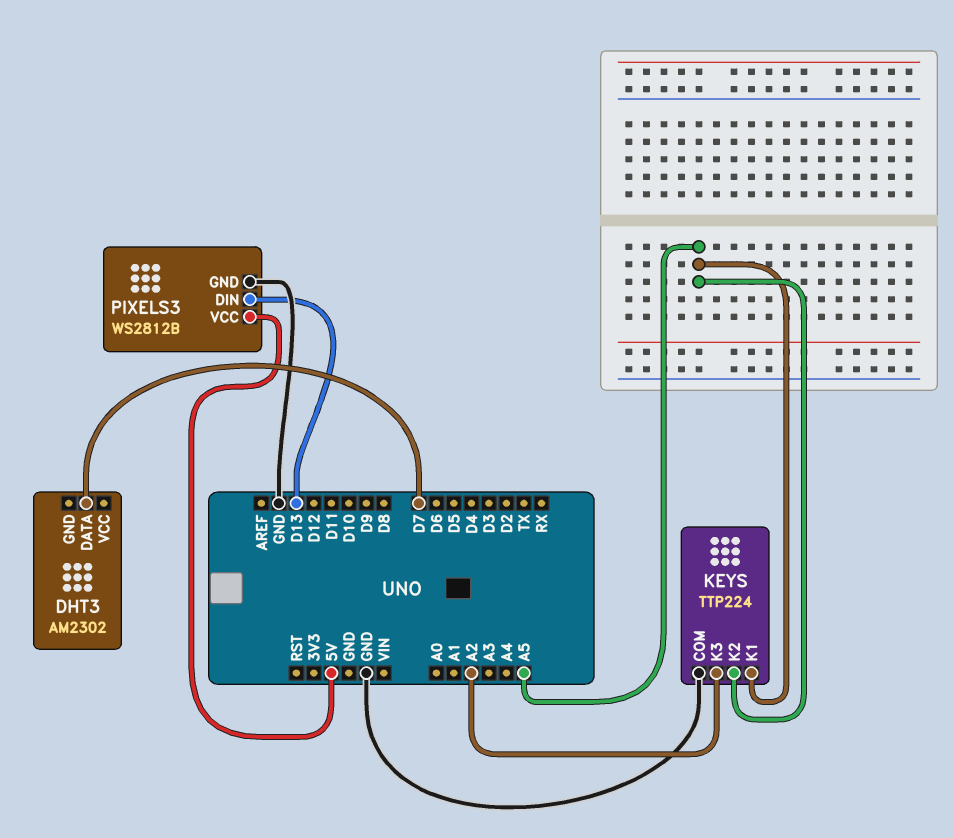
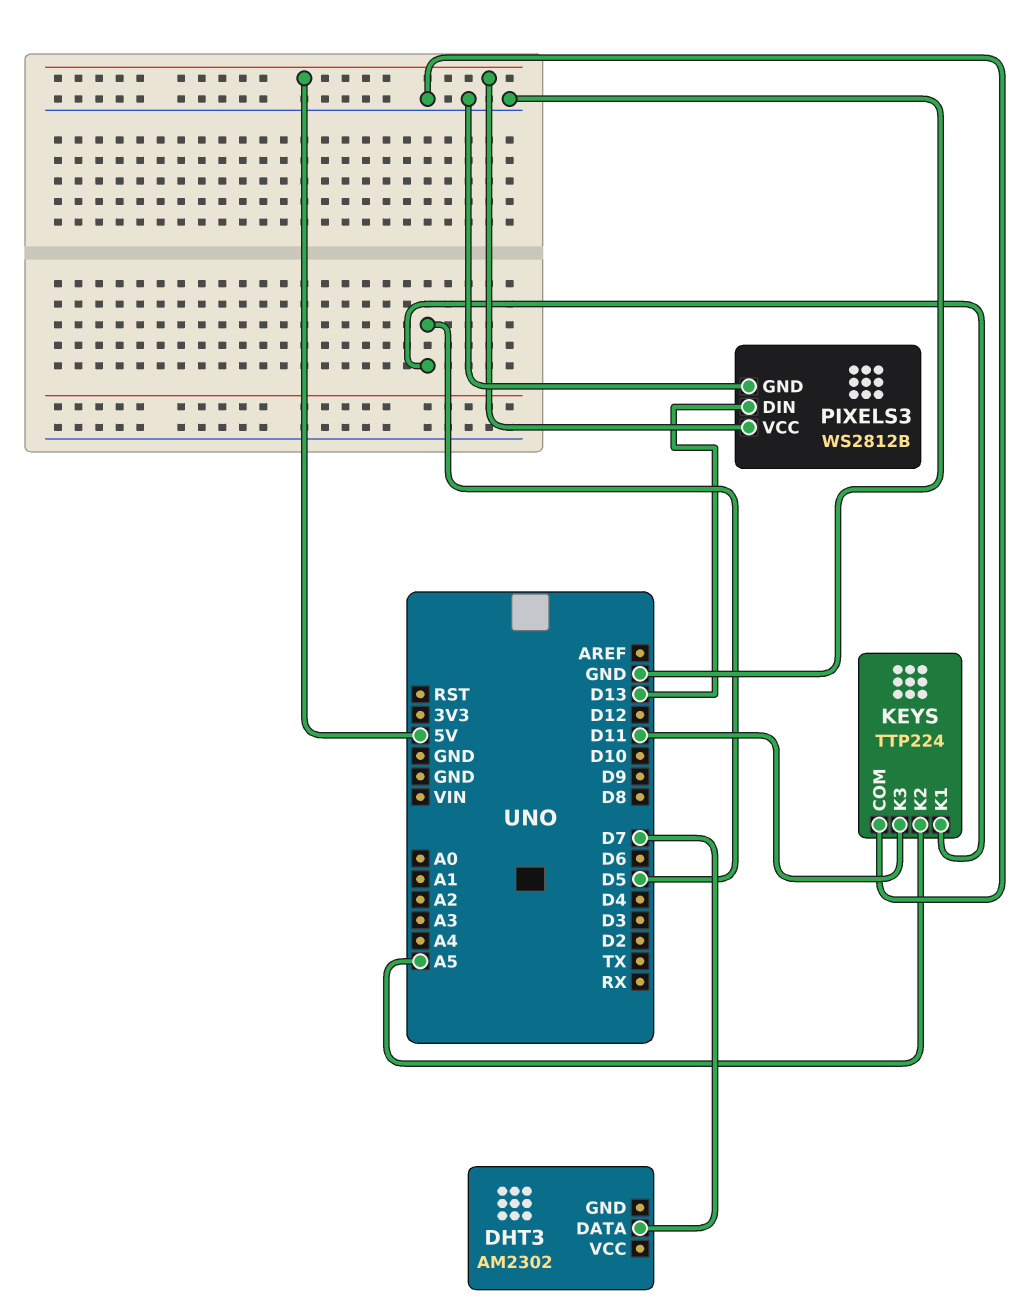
KEYS pin K1: A5 -> D5
KEYS pin K3: A2 -> D11

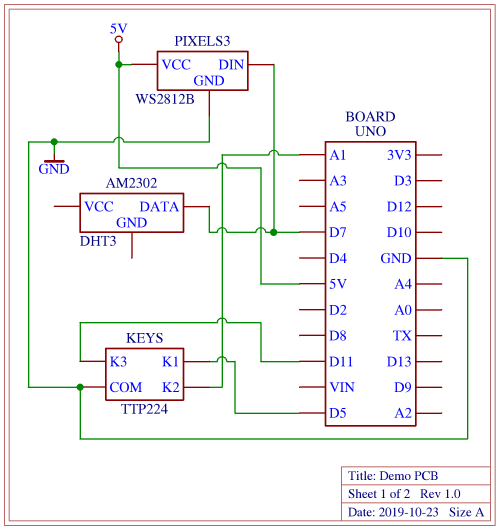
KEYS pin K2: A5 -> A1
PIXELS3 pin DIN: D13 -> D7

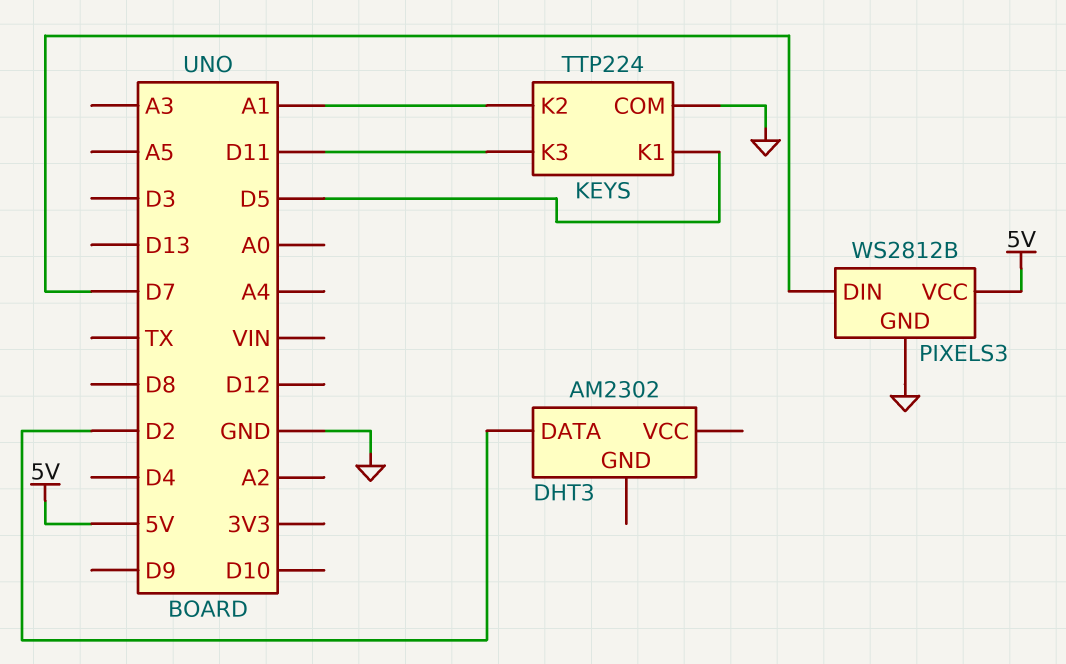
DHT3 pin DATA: D7 -> D2

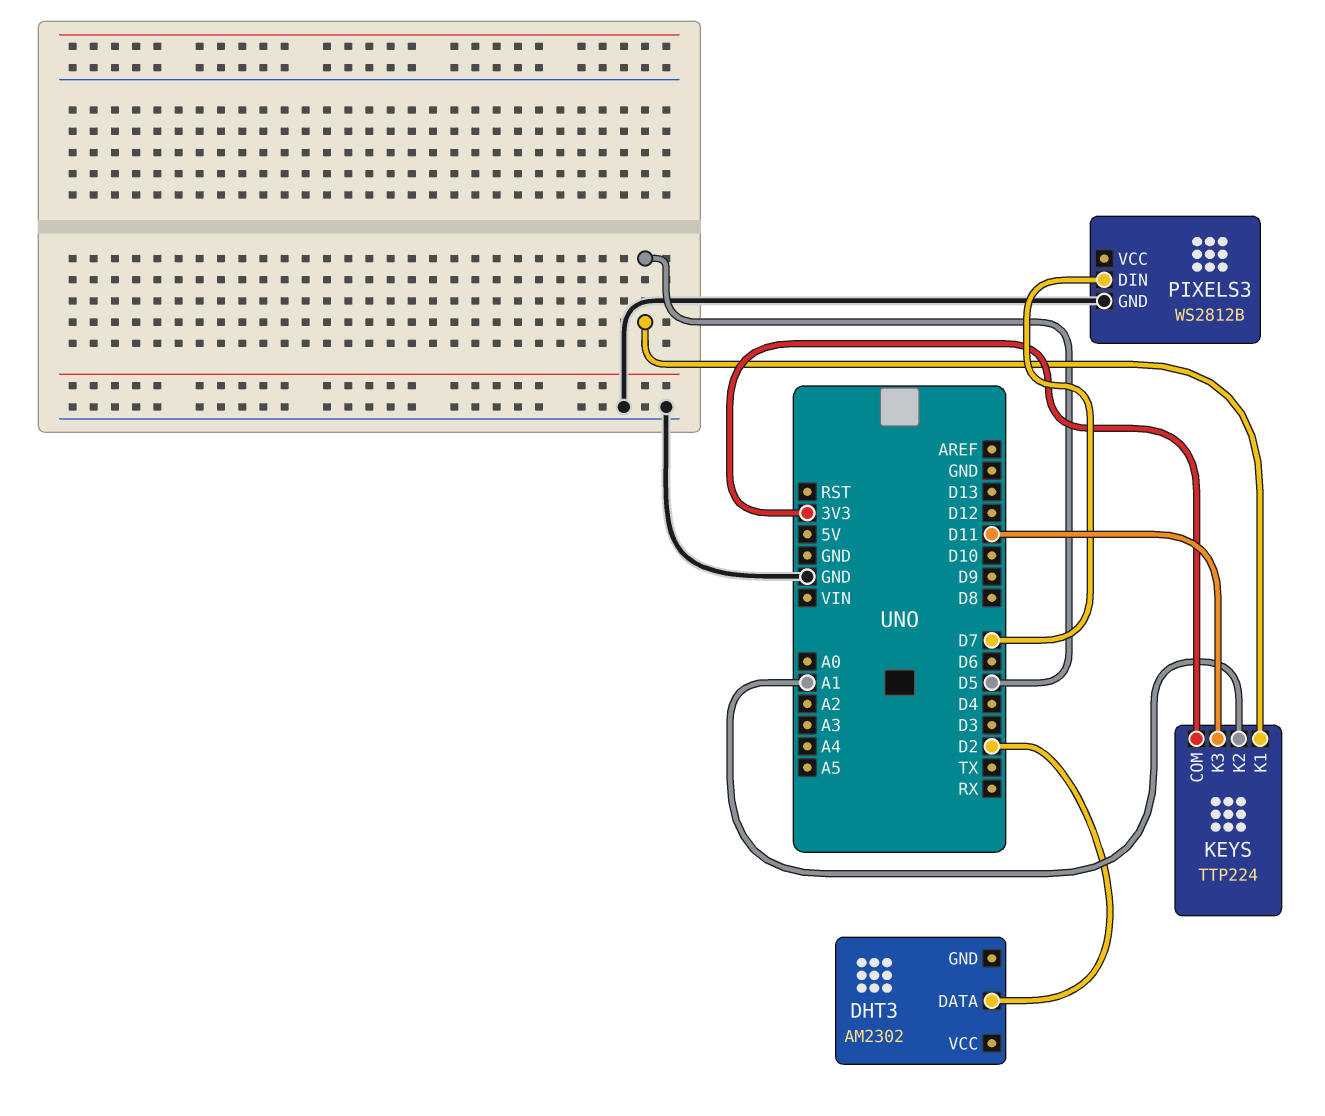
KEYS pin COM: GND -> 3V3
PIXELS3 pin VCC: 5V -> none

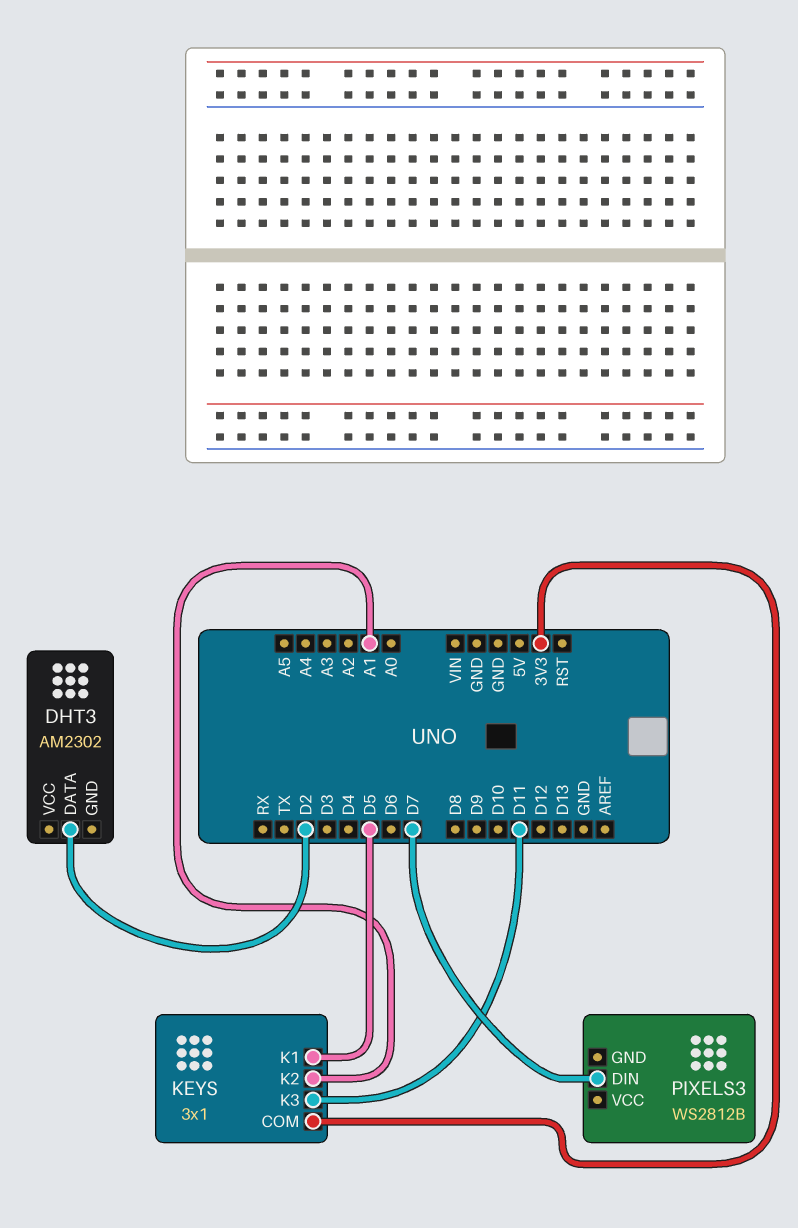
KEYS: TTP224 -> 3x1
PIXELS3 pin GND: GND -> none

